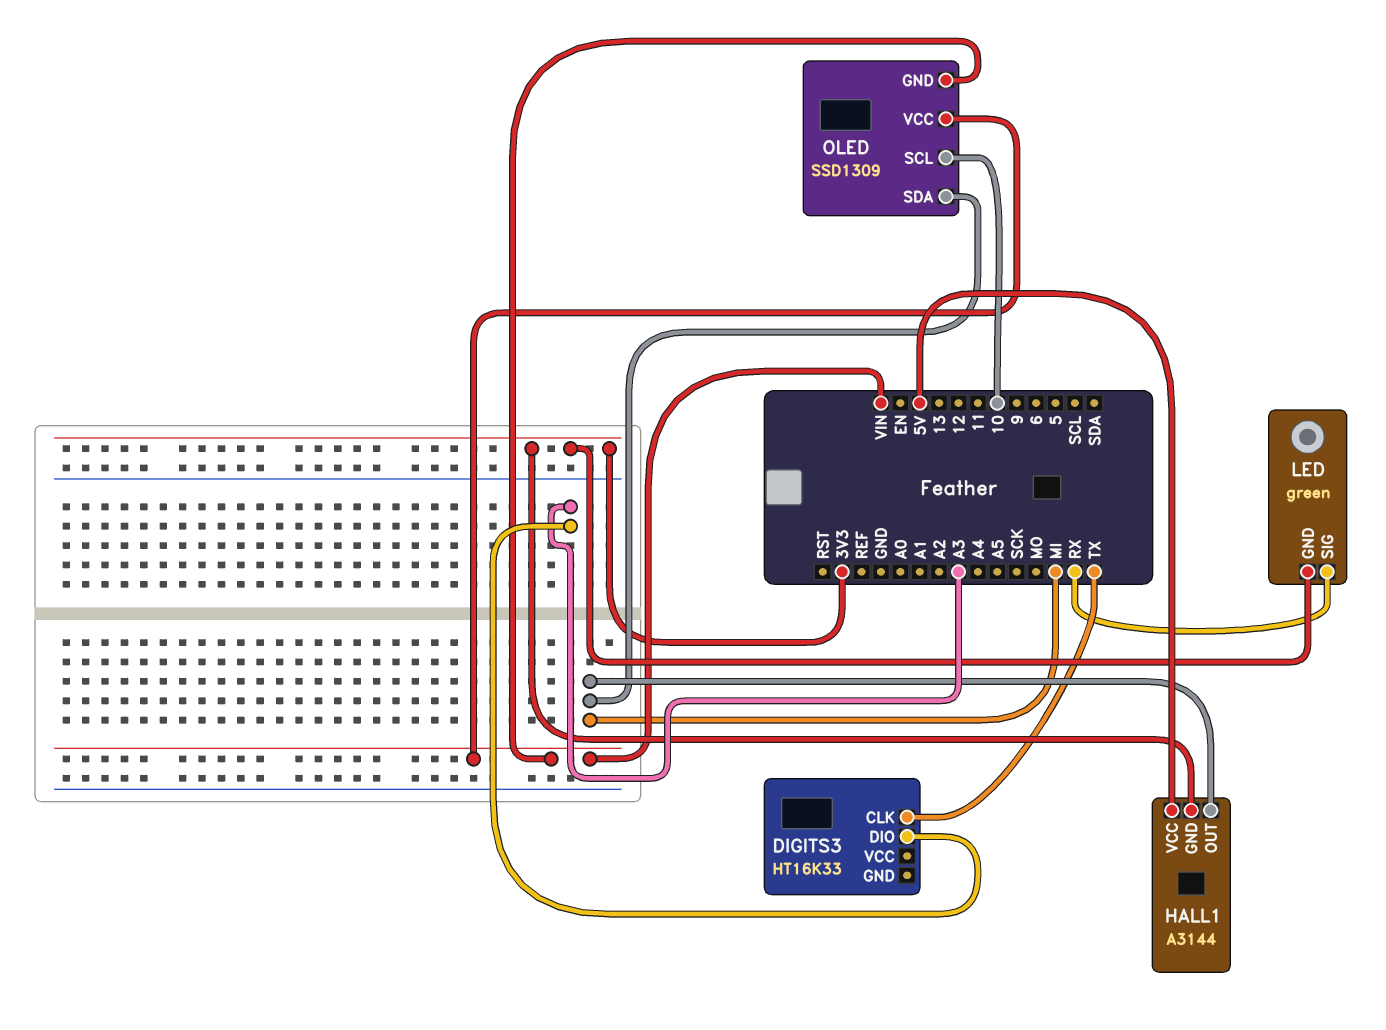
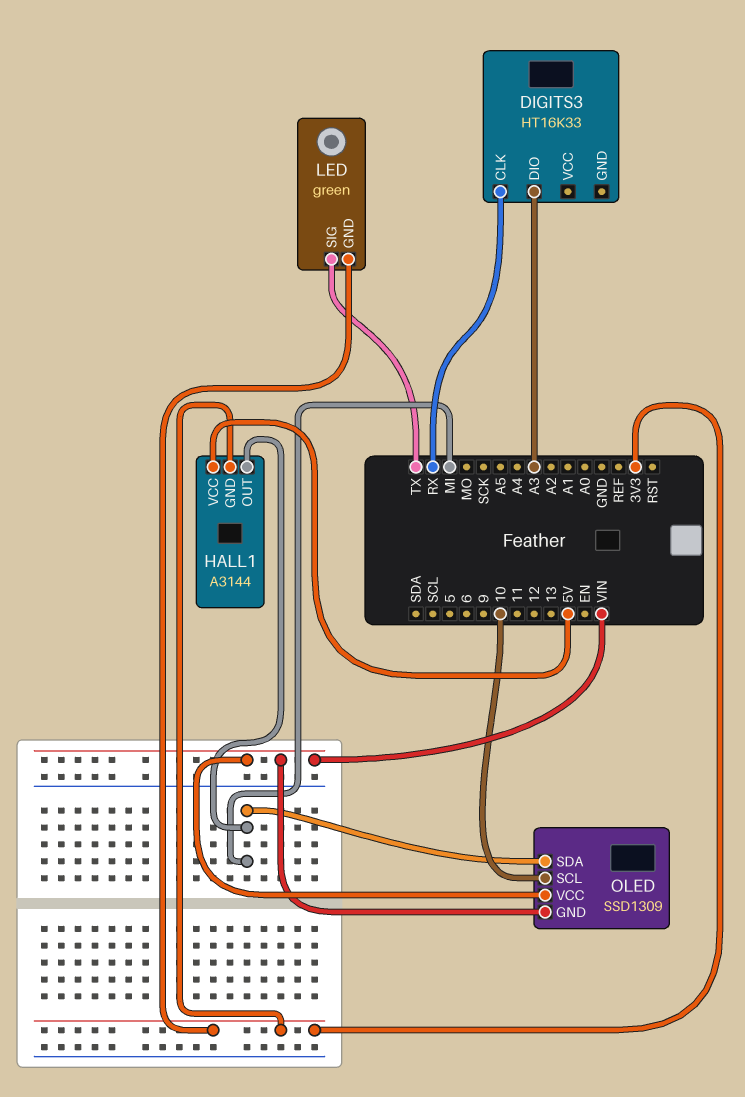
DIGITS3 pin CLK: TX -> RX
LED pin SIG: RX -> TX

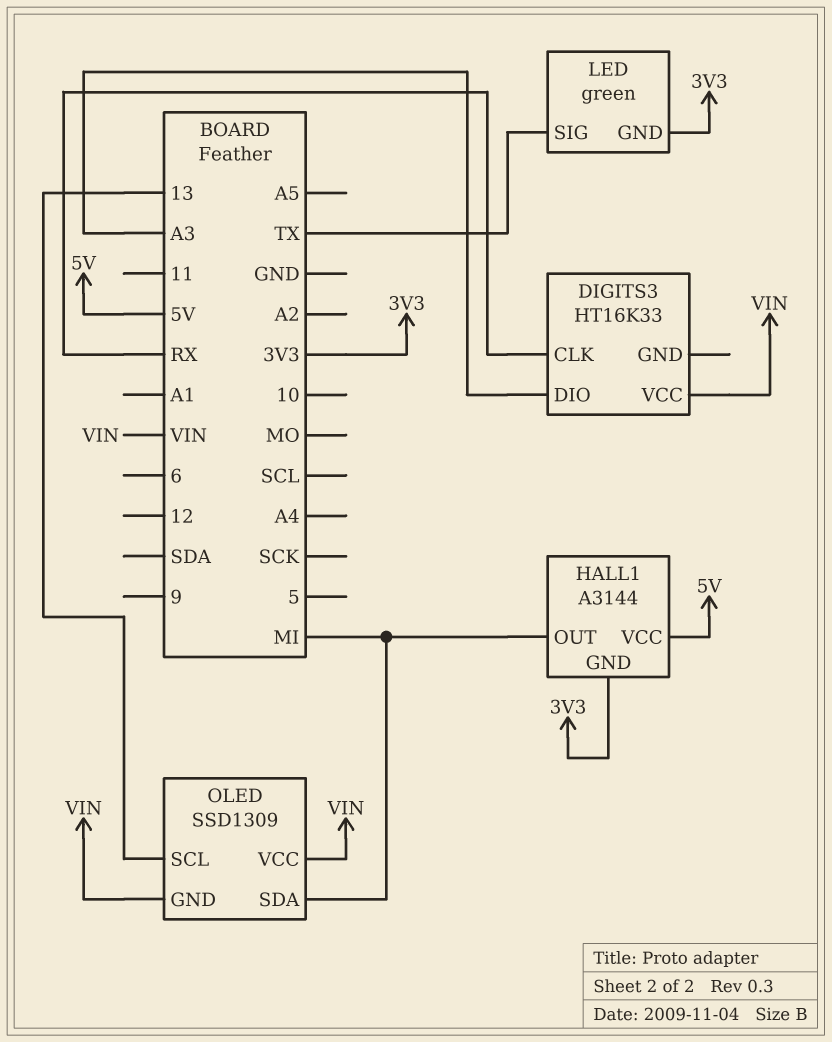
DIGITS3 pin VCC: none -> VIN
OLED pin SCL: 10 -> 13

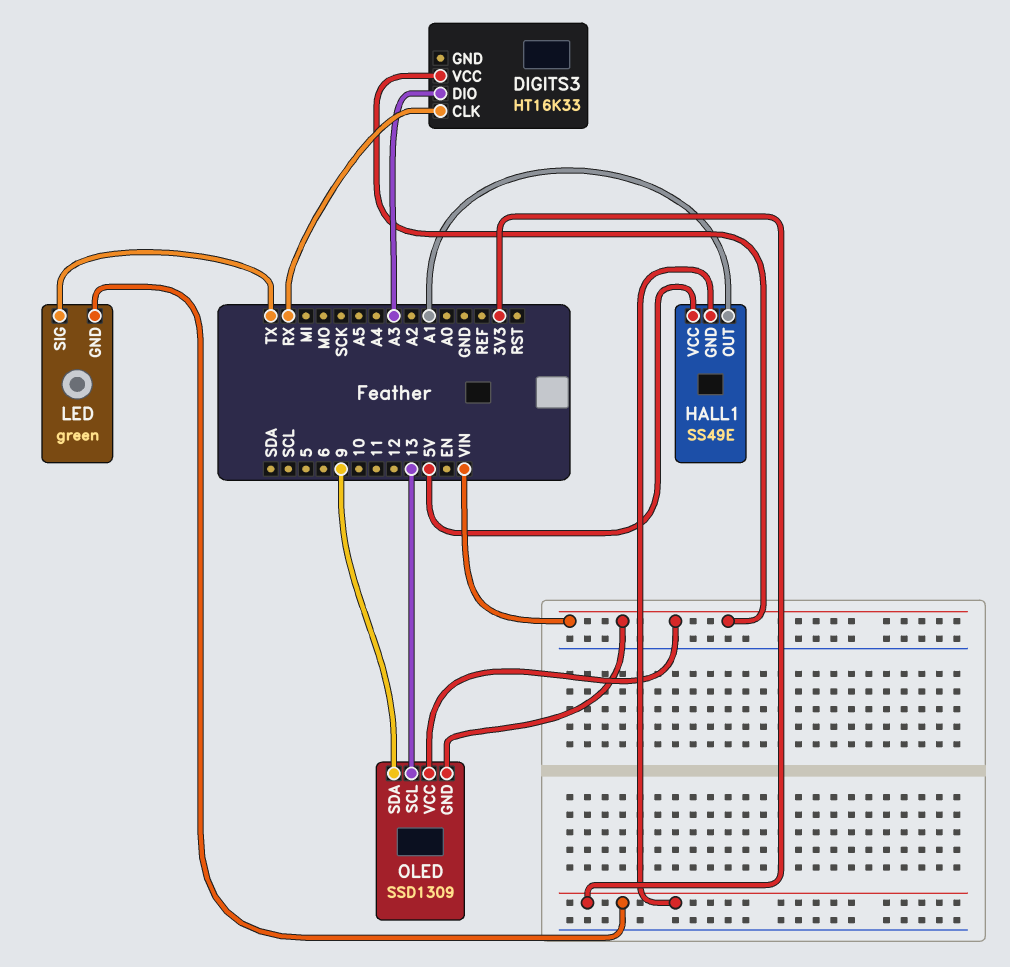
HALL1: A3144 -> SS49E
HALL1 pin OUT: MI -> A1
OLED pin SDA: MI -> 9

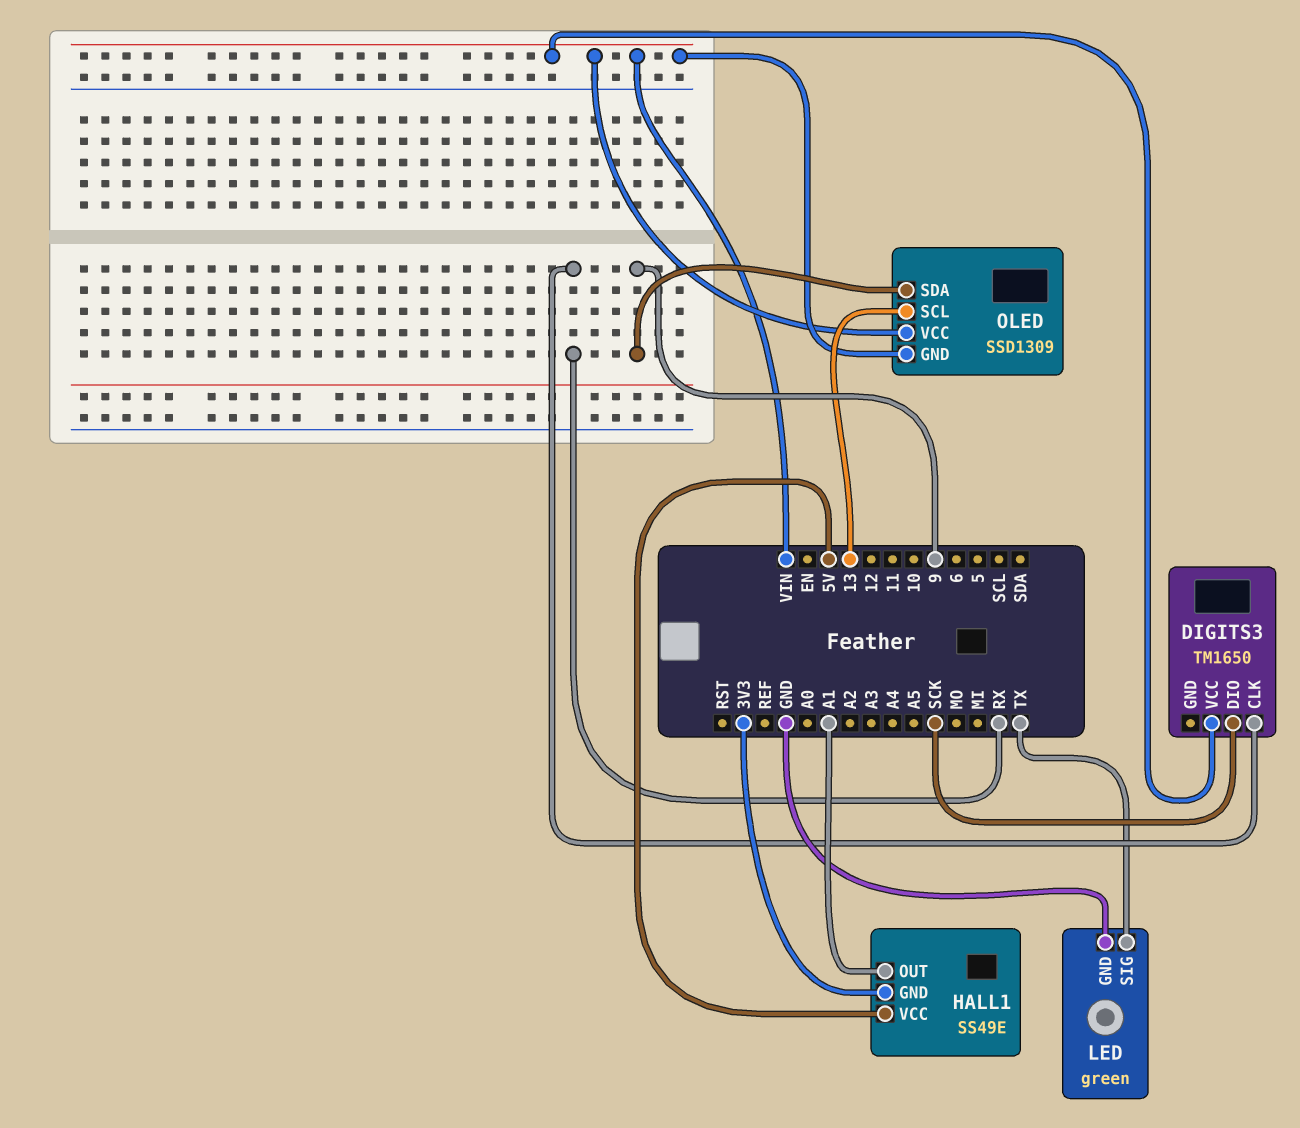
DIGITS3: HT16K33 -> TM1650
DIGITS3 pin DIO: A3 -> SCK
LED pin GND: 3V3 -> GND

